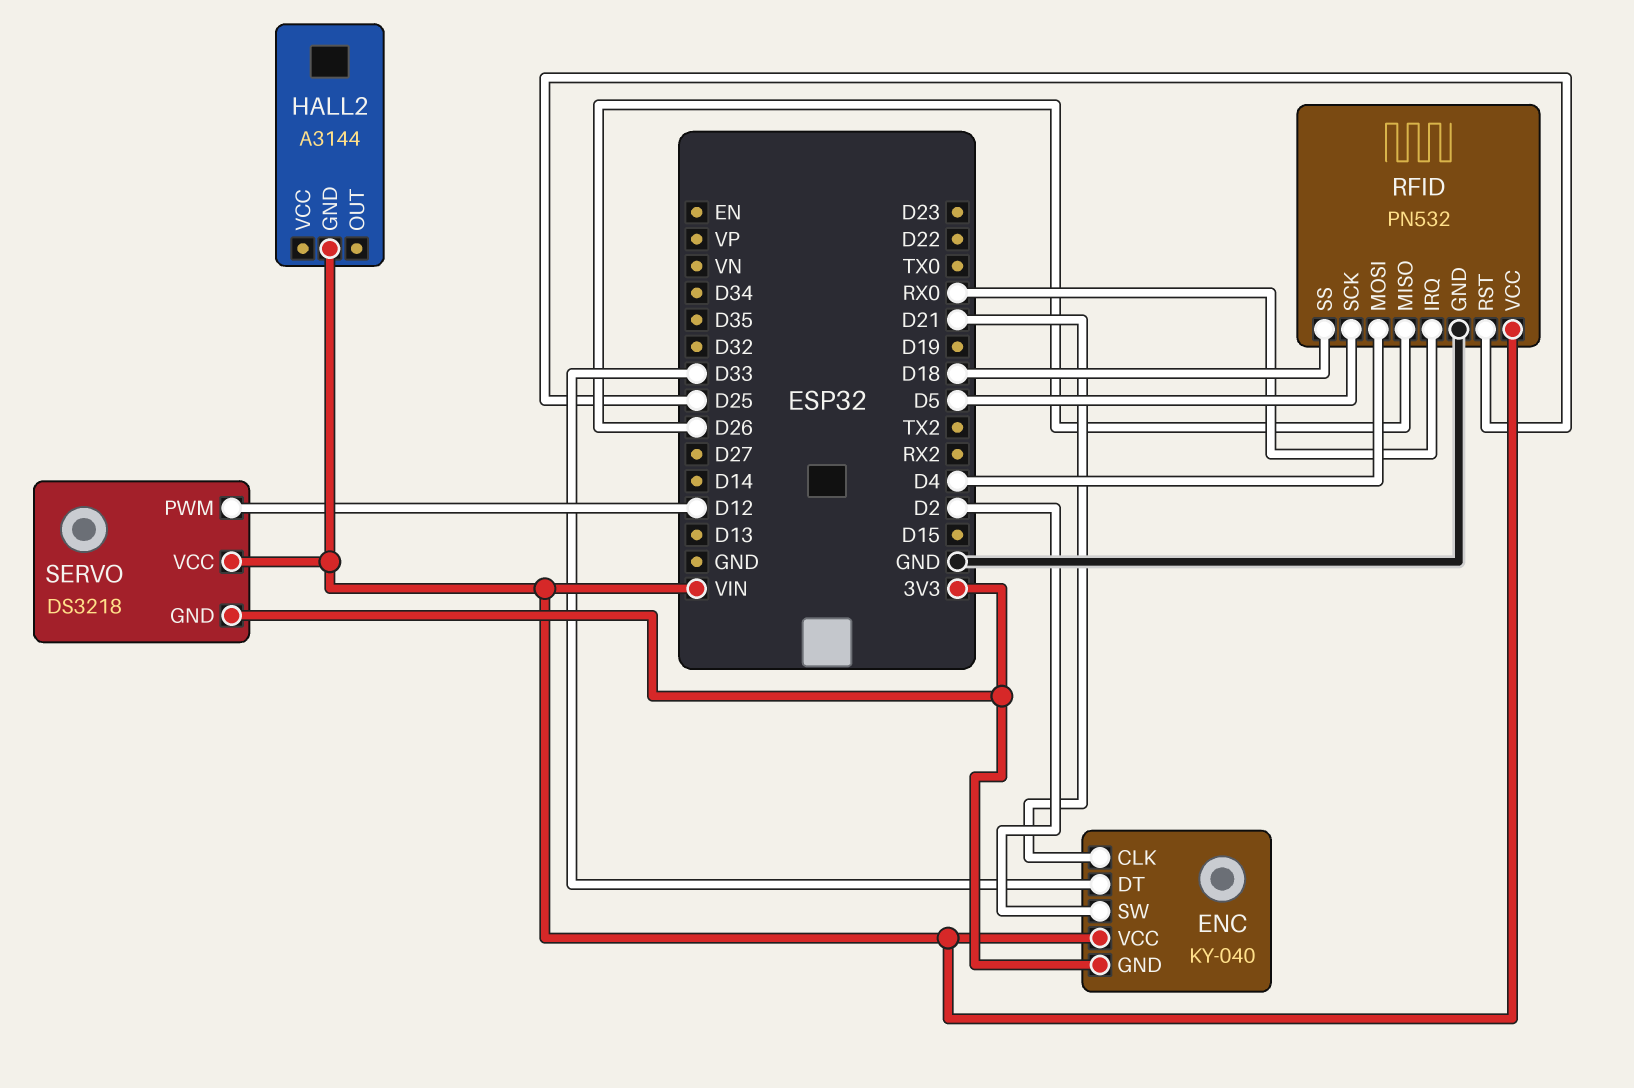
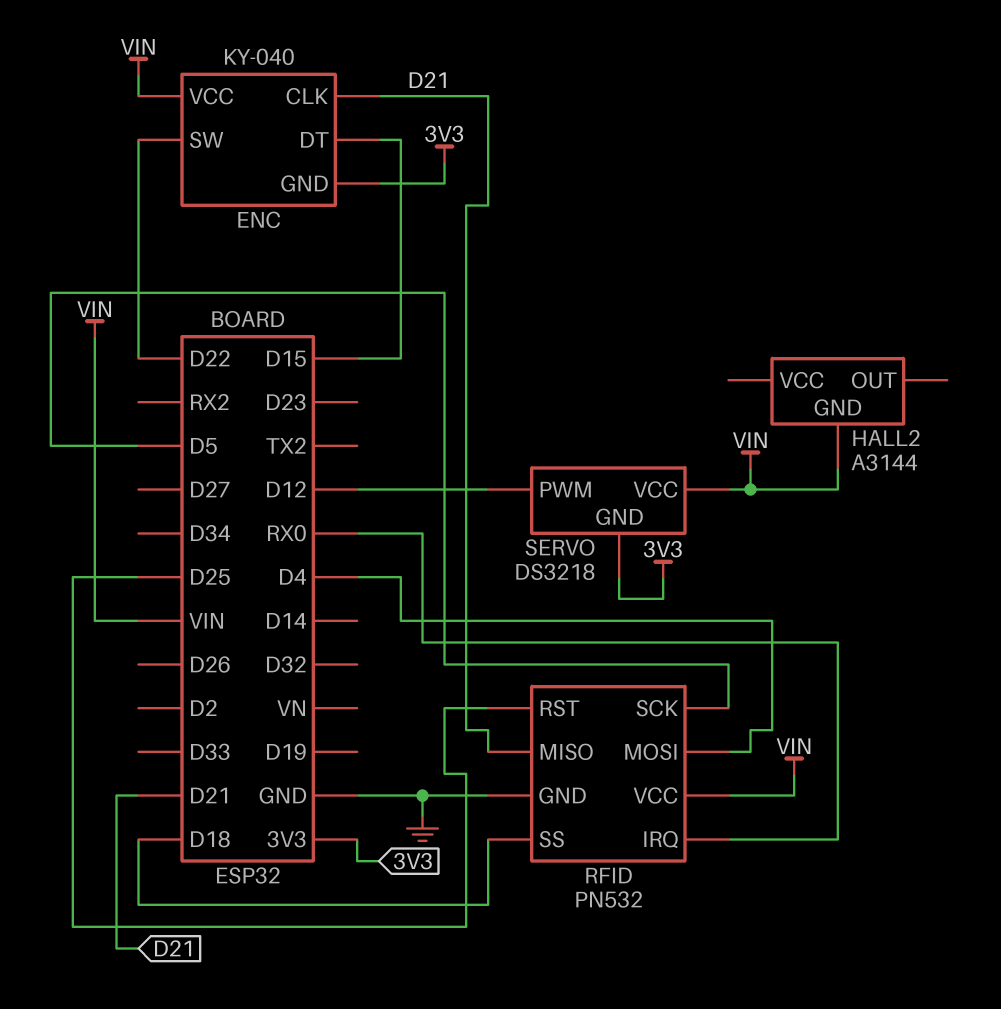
ENC pin DT: D33 -> D15
ENC pin SW: D2 -> D22
RFID pin MISO: D26 -> D21

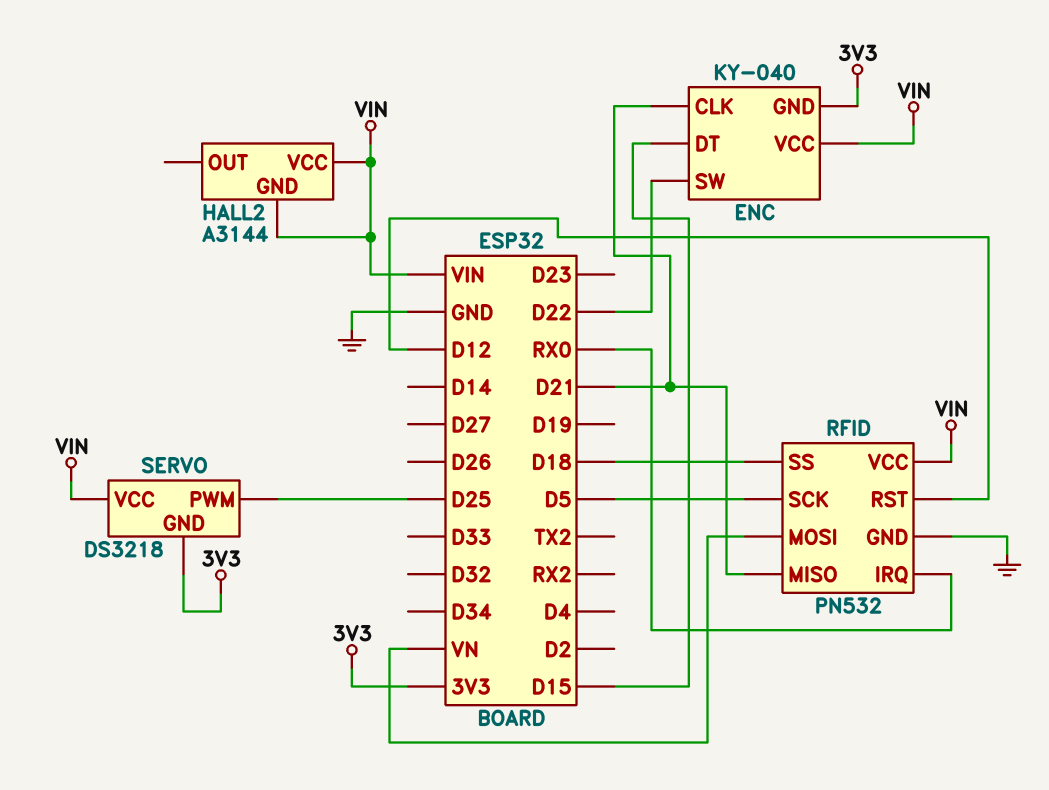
HALL2 pin VCC: none -> VIN
RFID pin MOSI: D4 -> VN
RFID pin RST: D25 -> D12
SERVO pin PWM: D12 -> D25

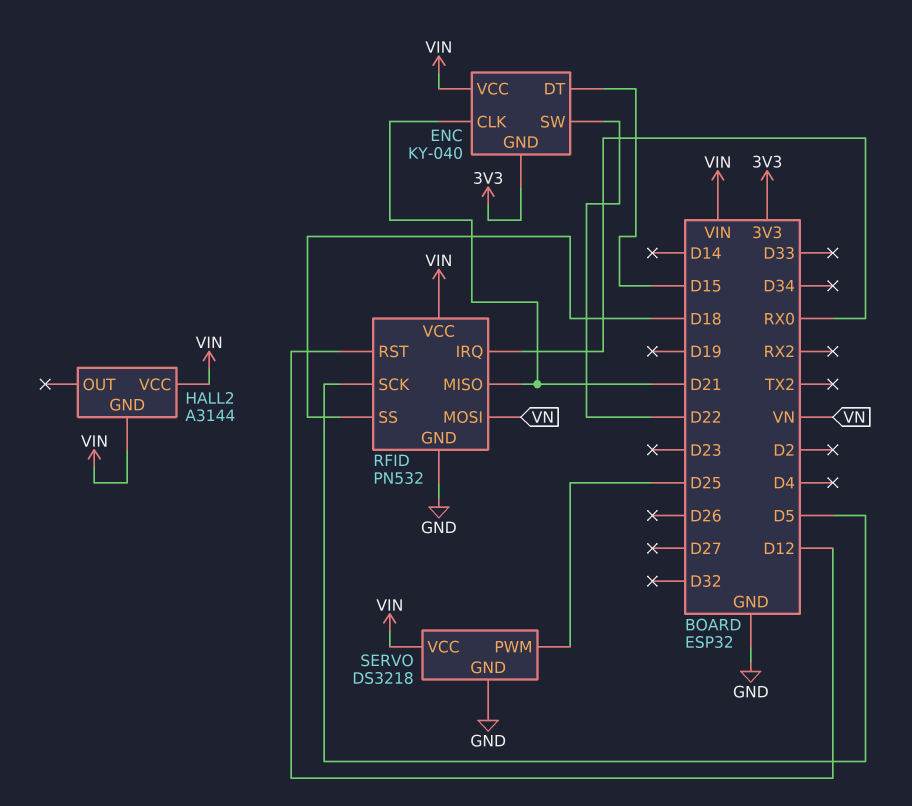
SERVO pin GND: 3V3 -> GND

